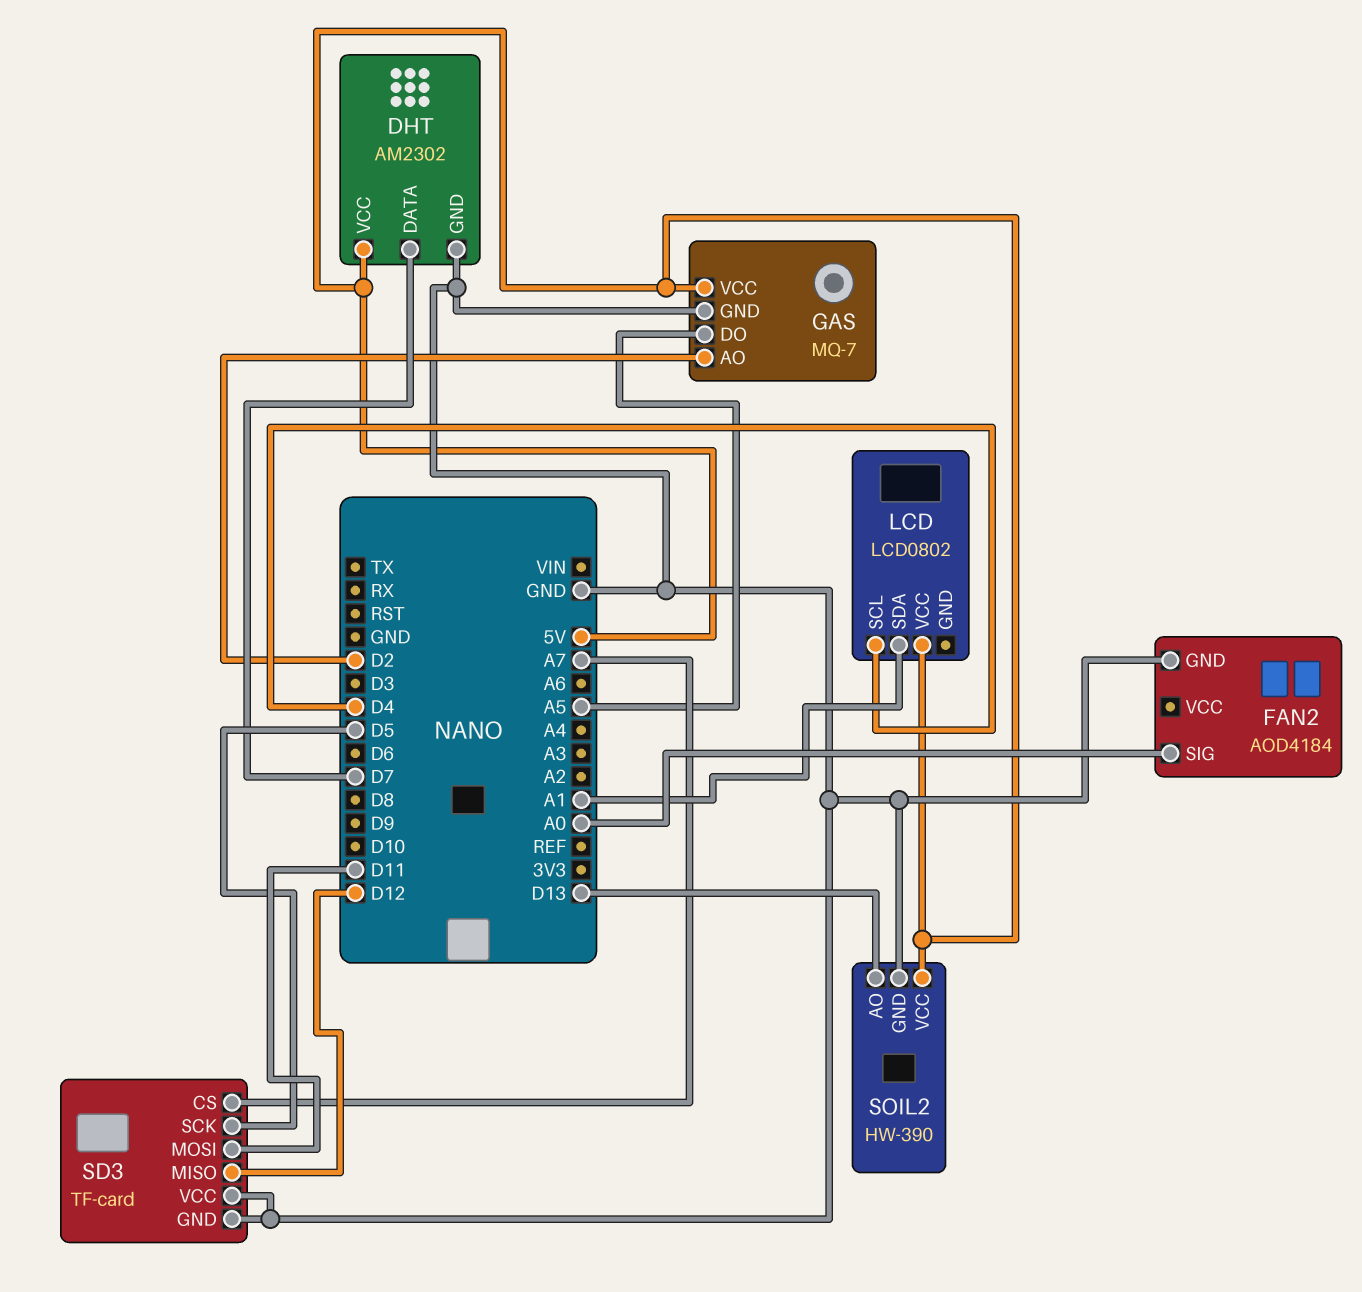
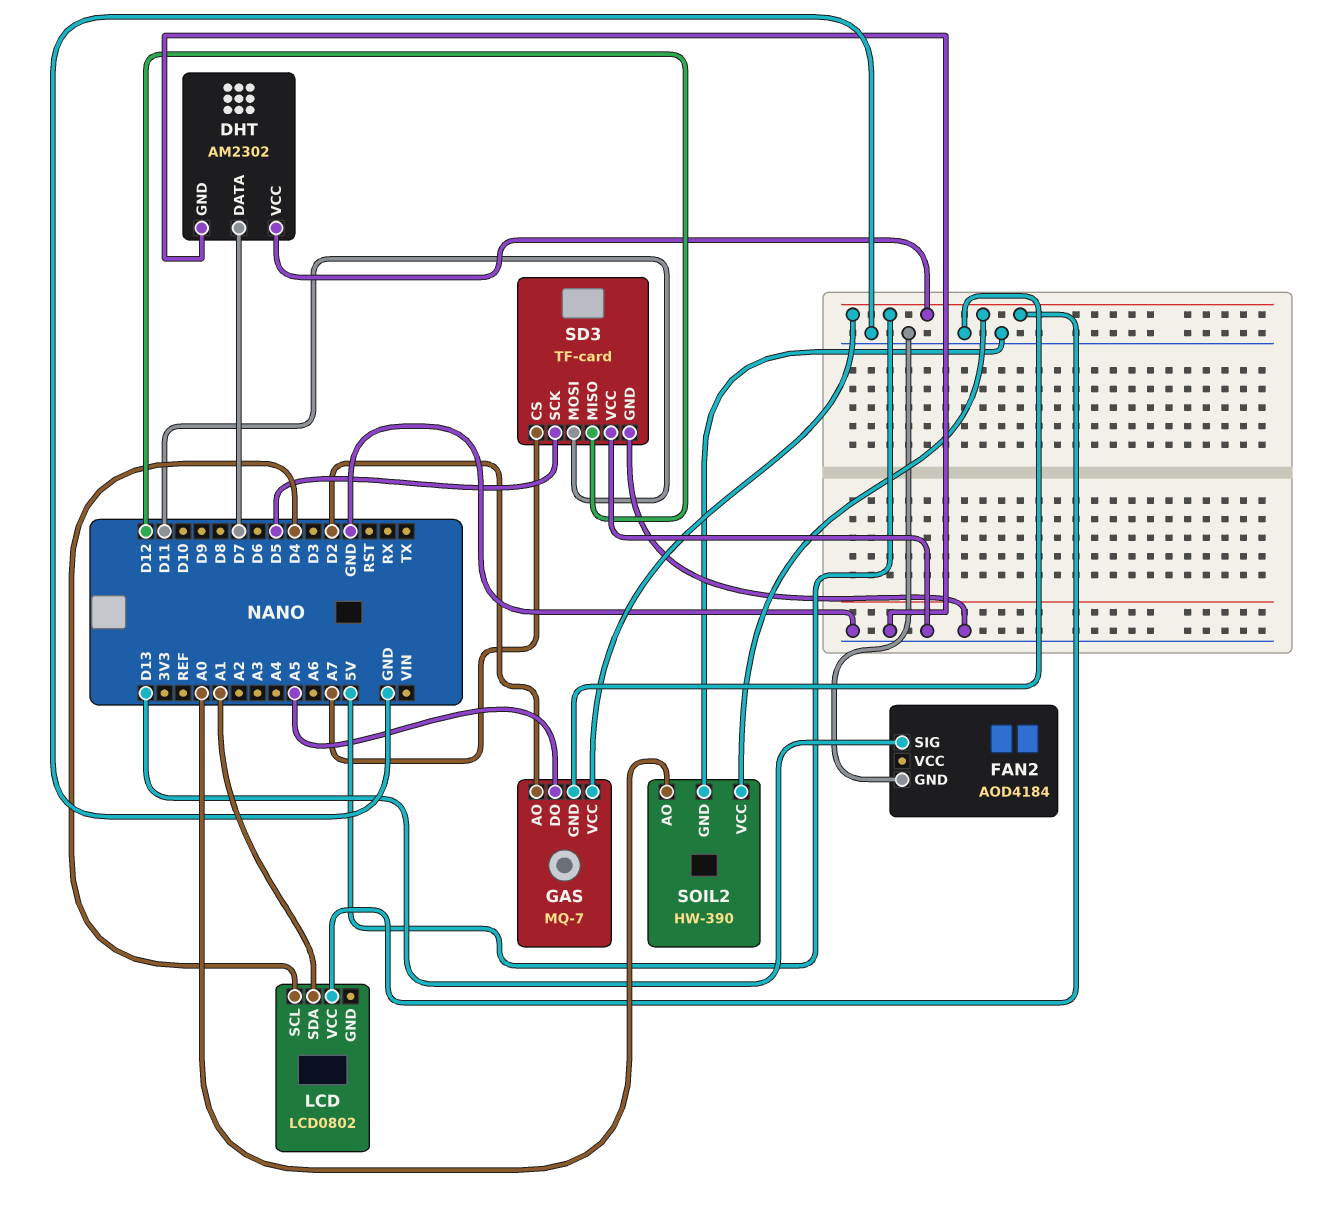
FAN2 pin SIG: A0 -> D13
SOIL2 pin AO: D13 -> A0

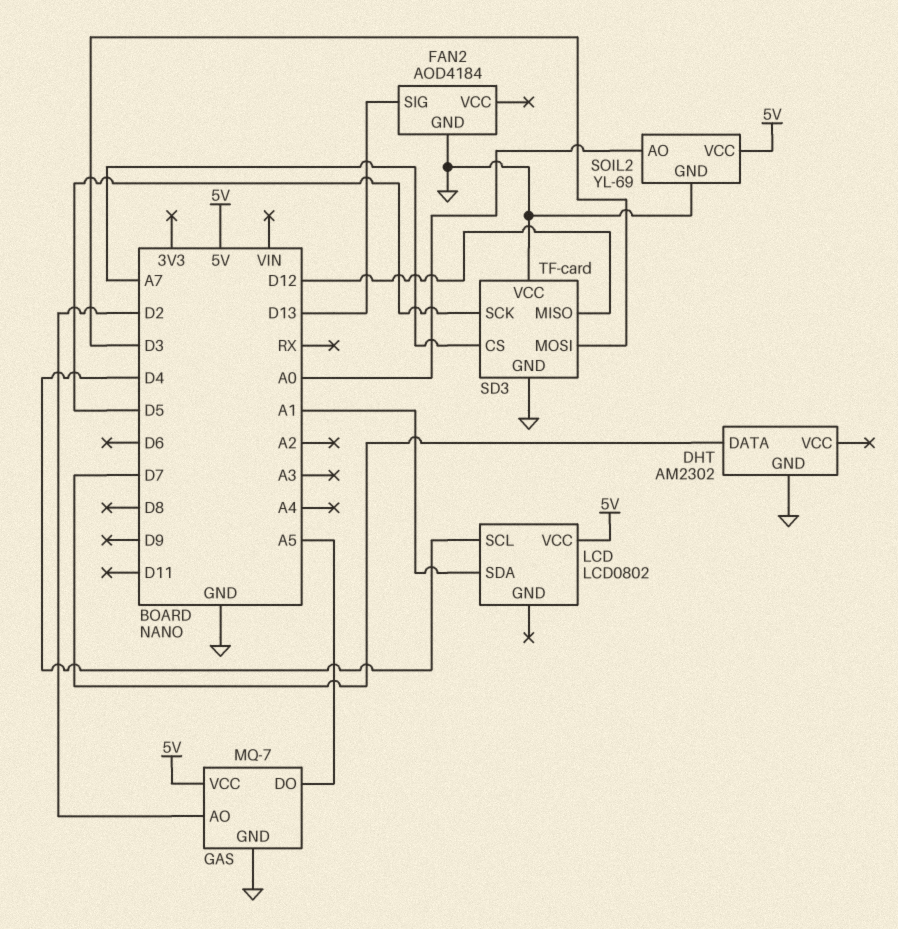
DHT pin VCC: 5V -> none
SD3 pin MOSI: D11 -> D3
SOIL2: HW-390 -> YL-69

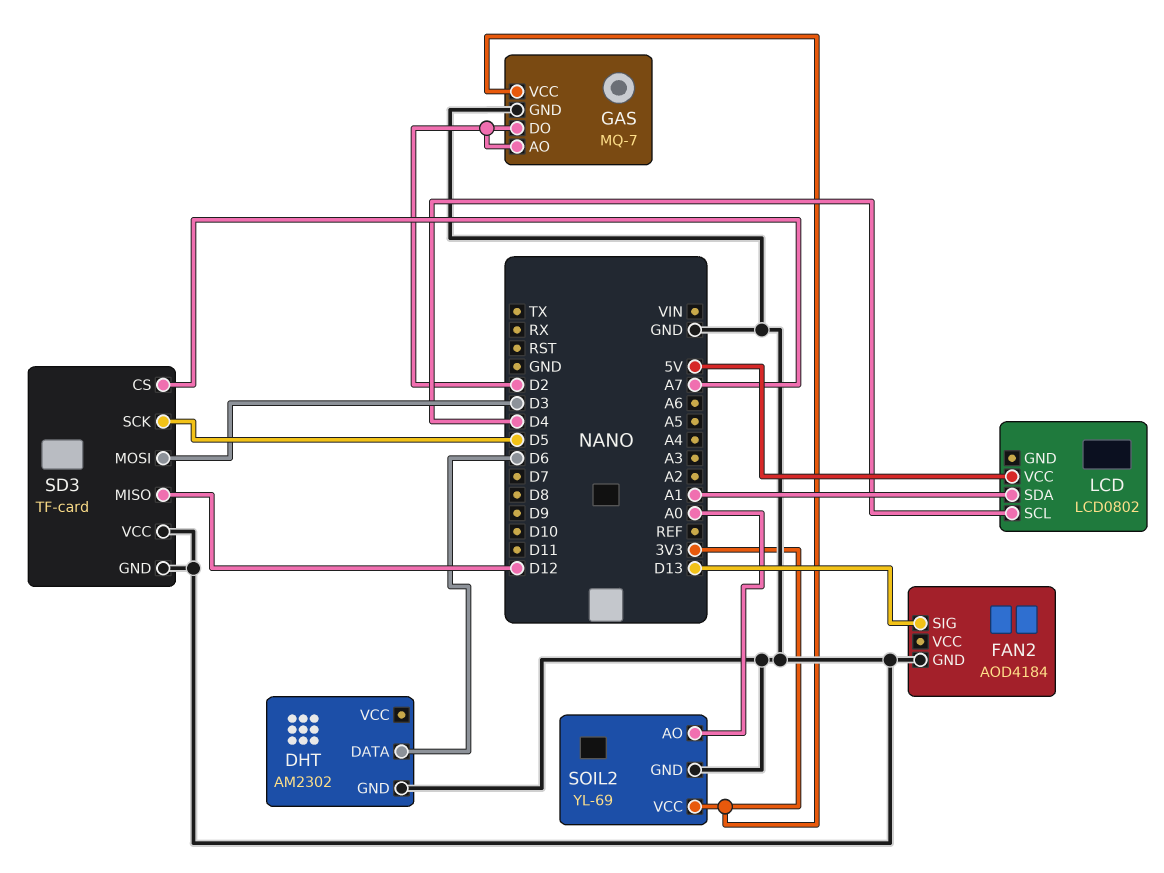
DHT pin DATA: D7 -> D6
GAS pin DO: A5 -> D2
GAS pin VCC: 5V -> 3V3
SOIL2 pin VCC: 5V -> 3V3

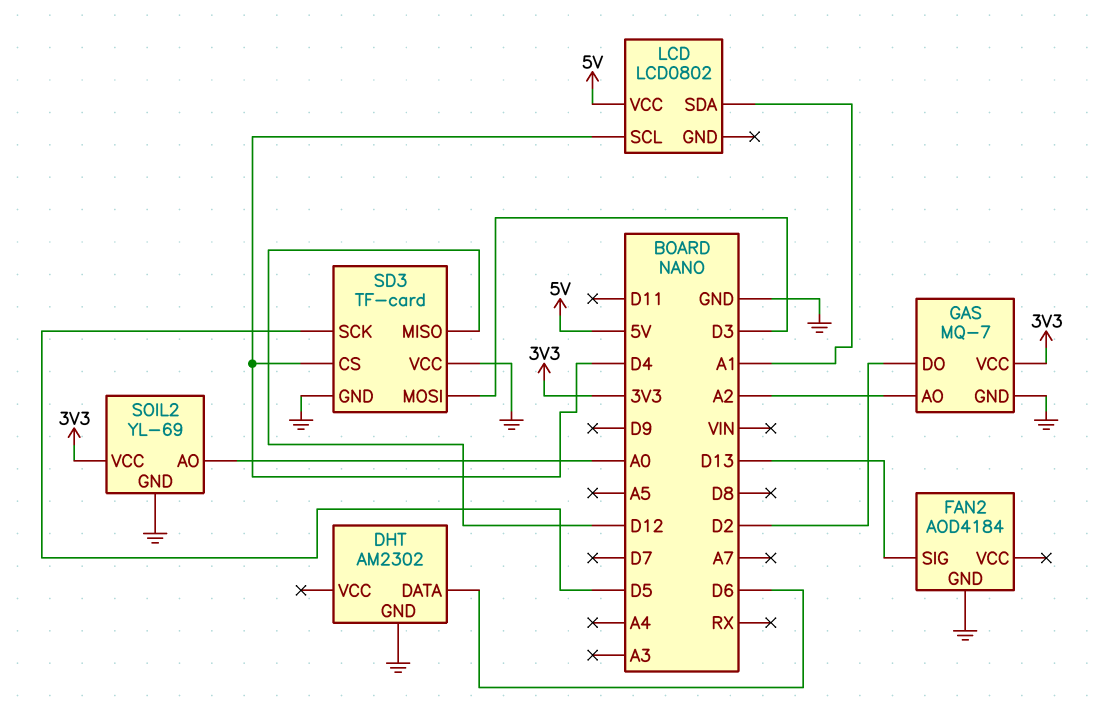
GAS pin AO: D2 -> A2
SD3 pin CS: A7 -> D4

